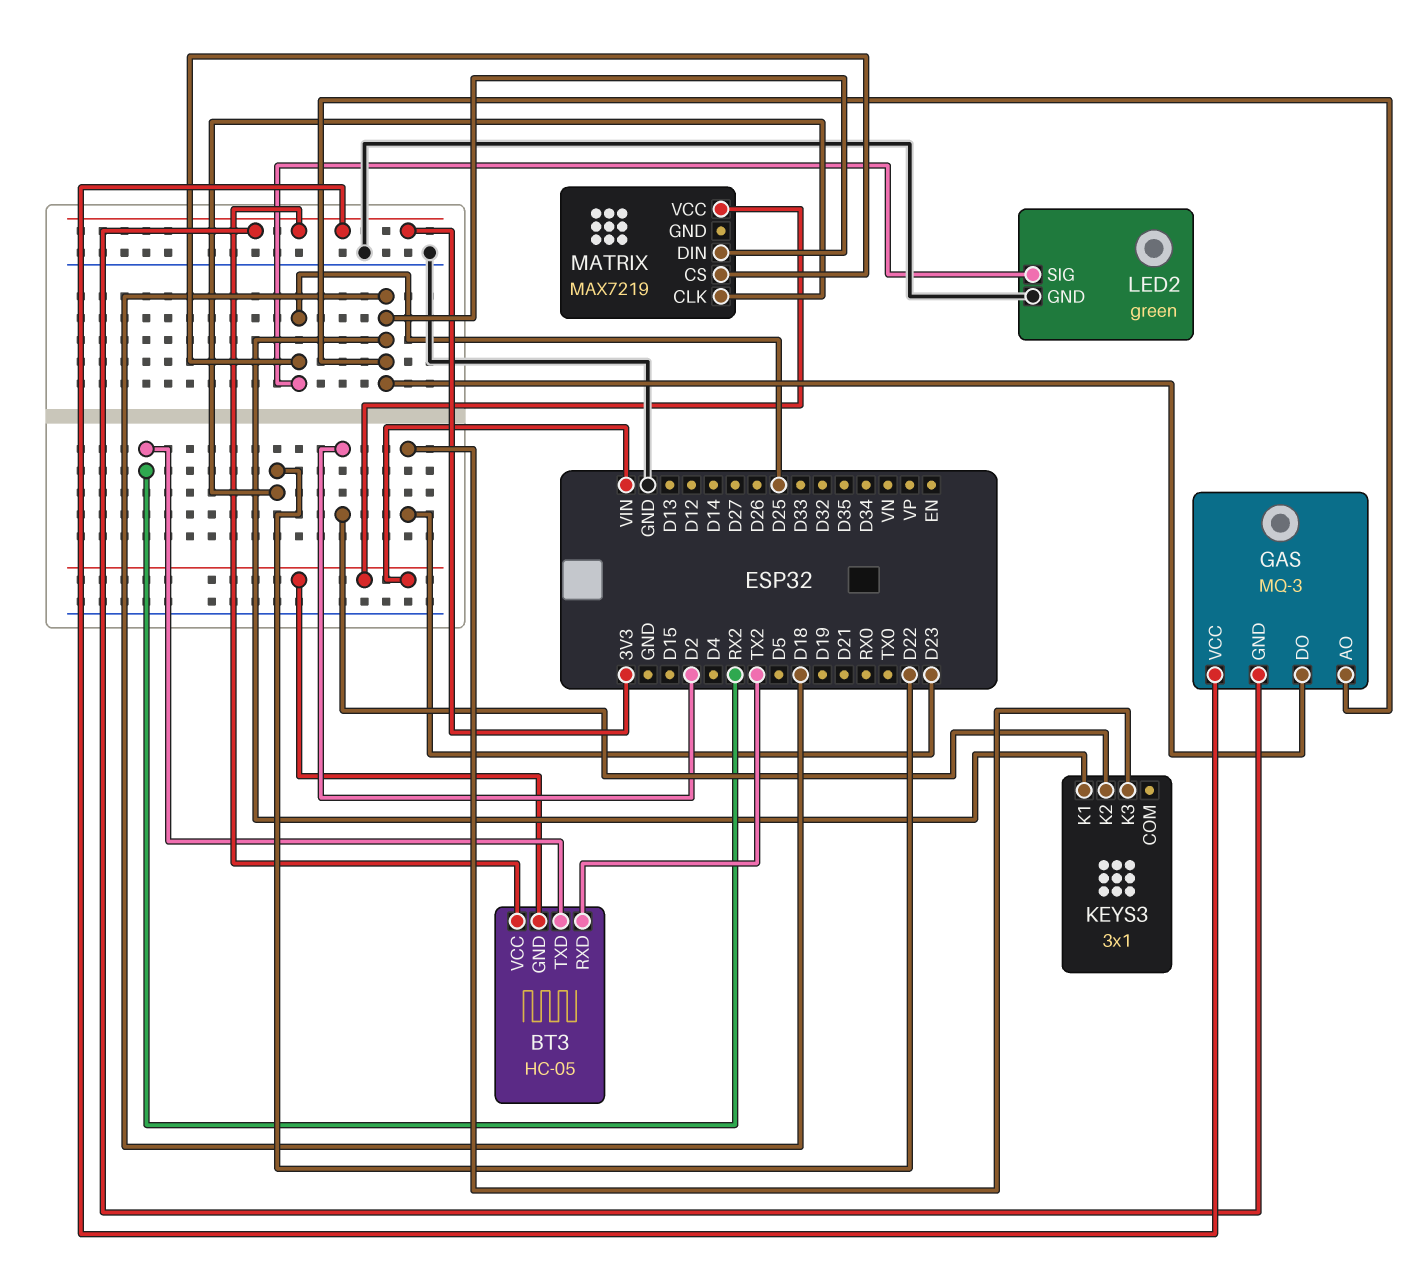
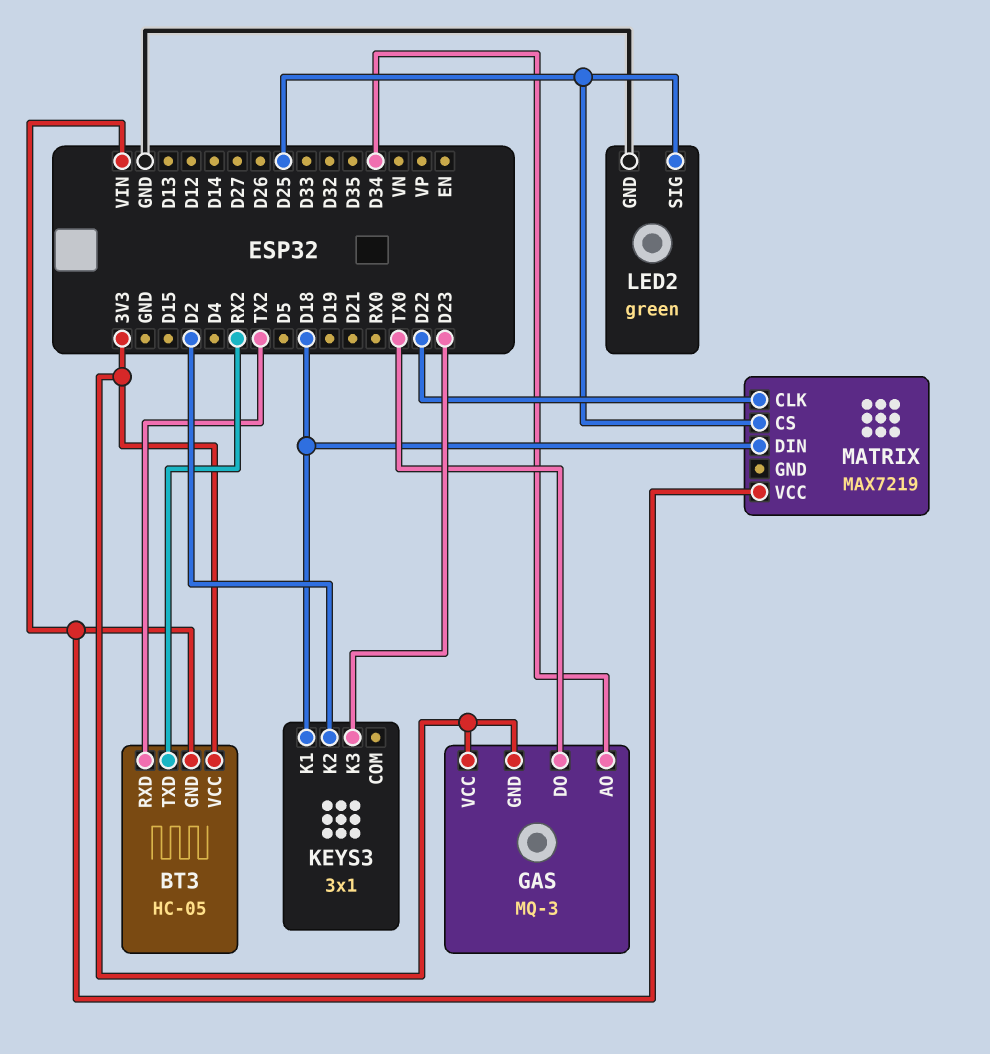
GAS pin AO: D18 -> D34
GAS pin DO: D18 -> TX0

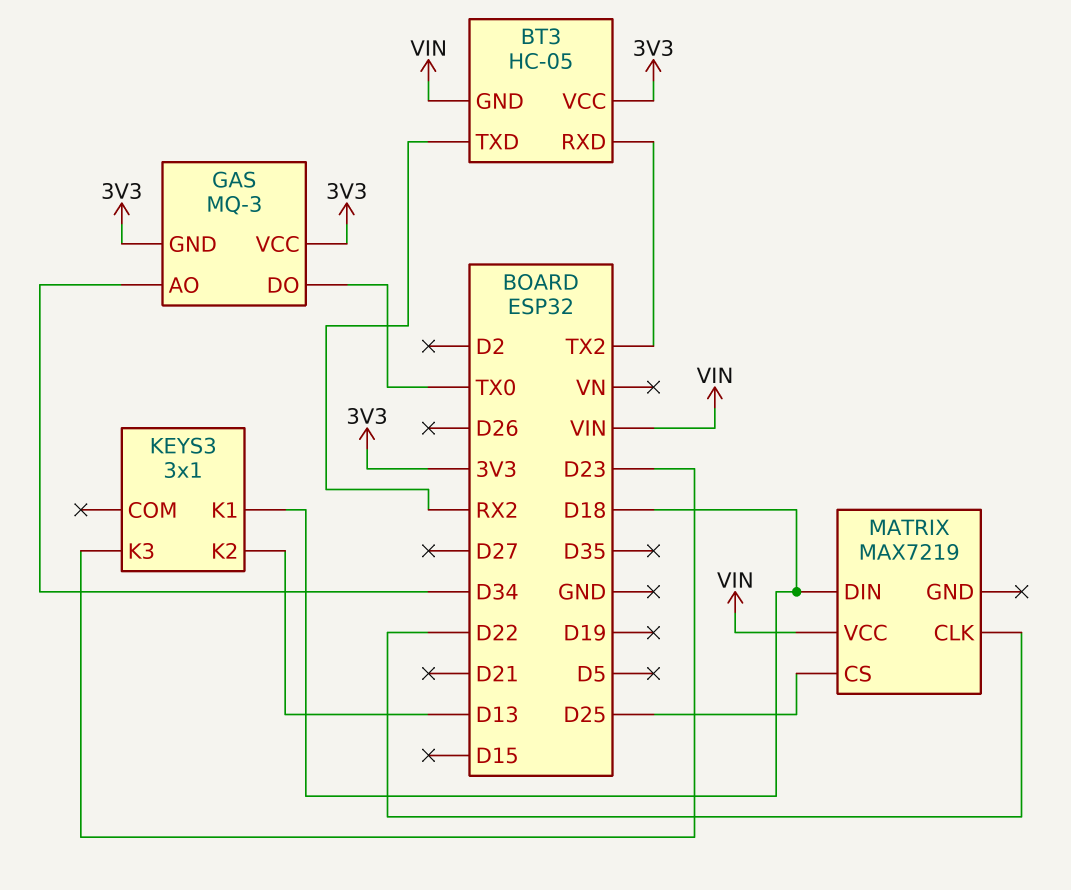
KEYS3 pin K2: D2 -> D13
LED2: green -> none
LED2 pin GND: GND -> none
LED2 pin SIG: D25 -> none

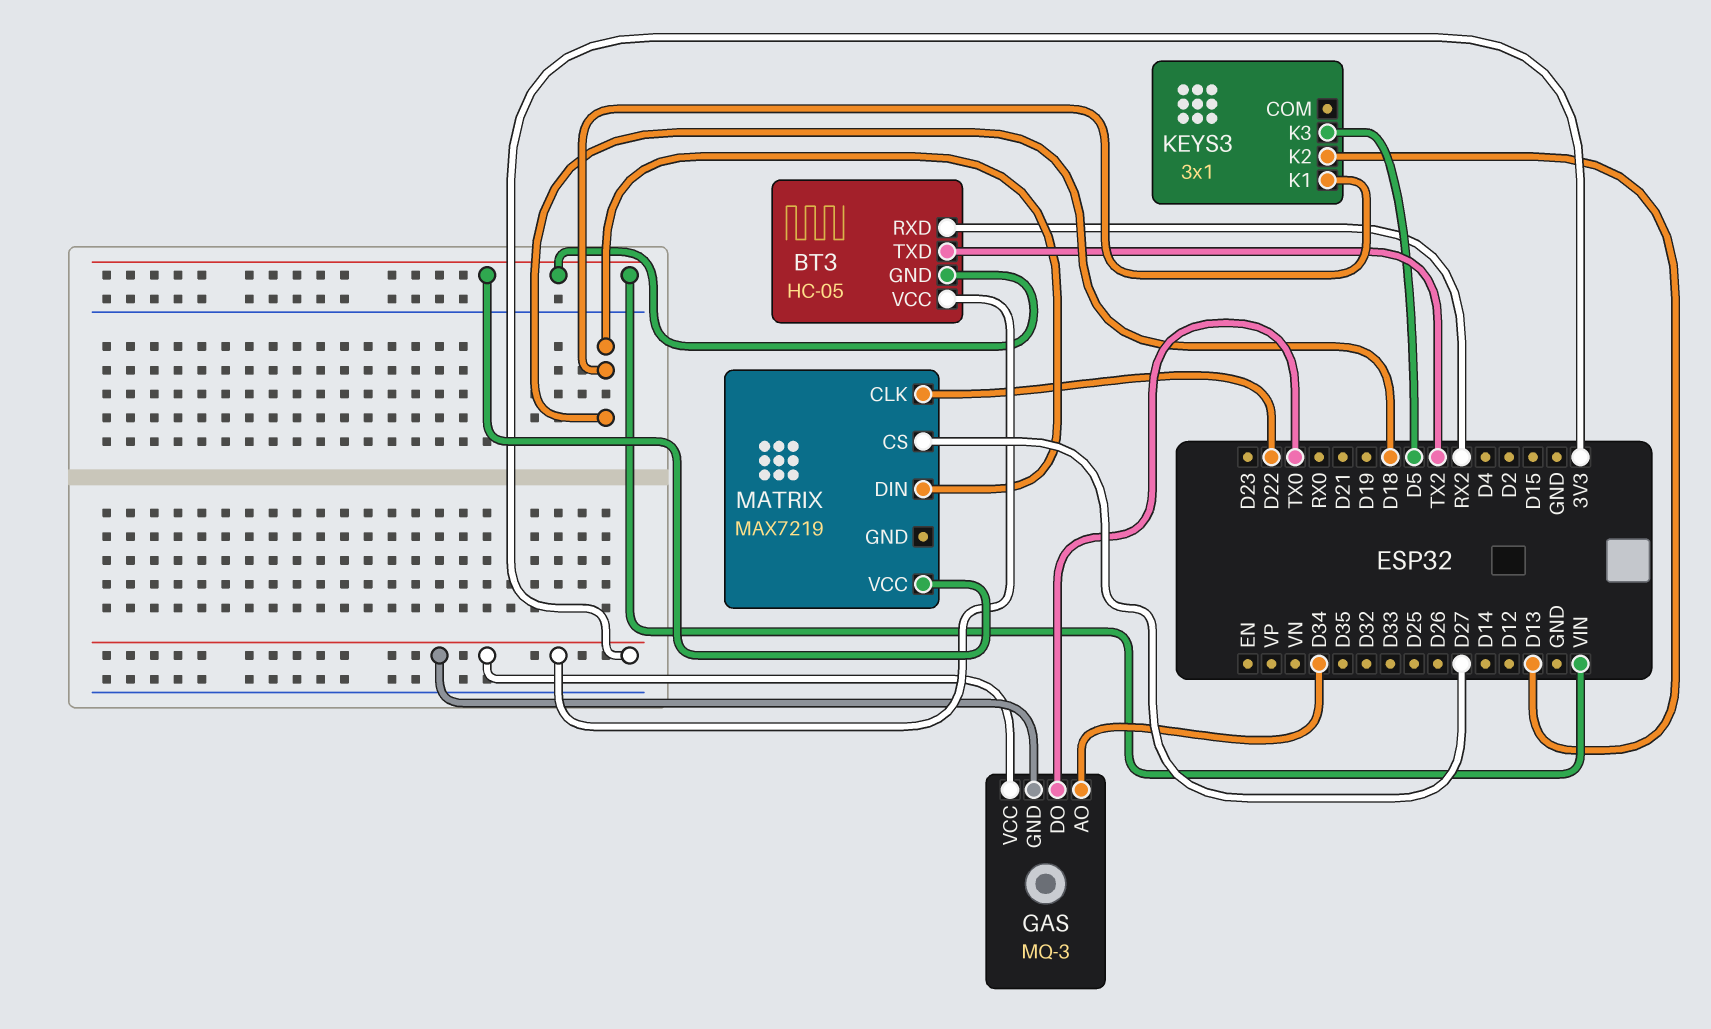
BT3 pin RXD: TX2 -> RX2
BT3 pin TXD: RX2 -> TX2
KEYS3 pin K3: D23 -> D5
MATRIX pin CS: D25 -> D27

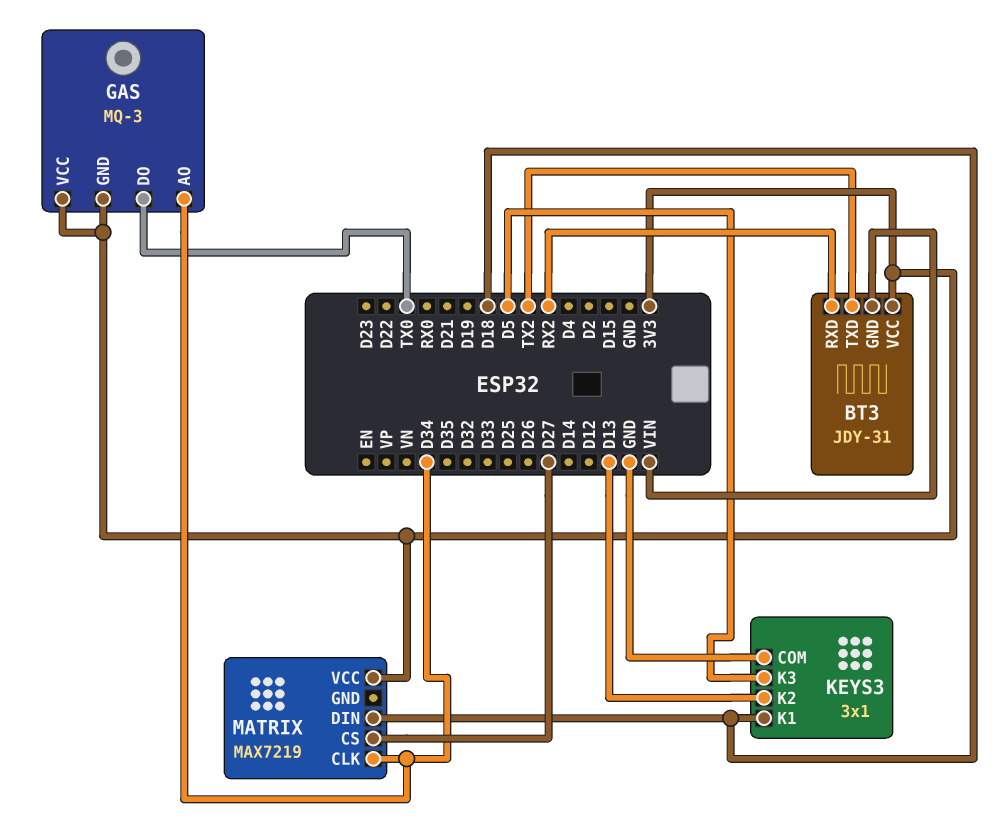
BT3: HC-05 -> JDY-31
KEYS3 pin COM: none -> GND
MATRIX pin CLK: D22 -> D34
MATRIX pin VCC: VIN -> 3V3

